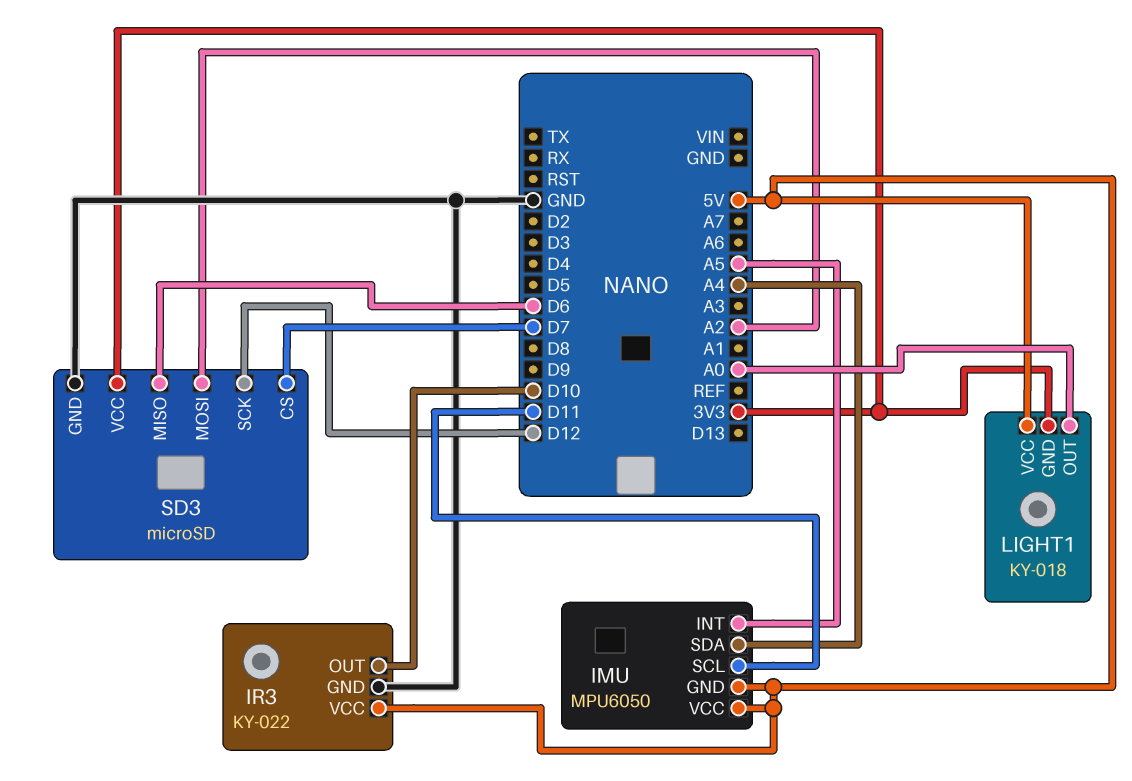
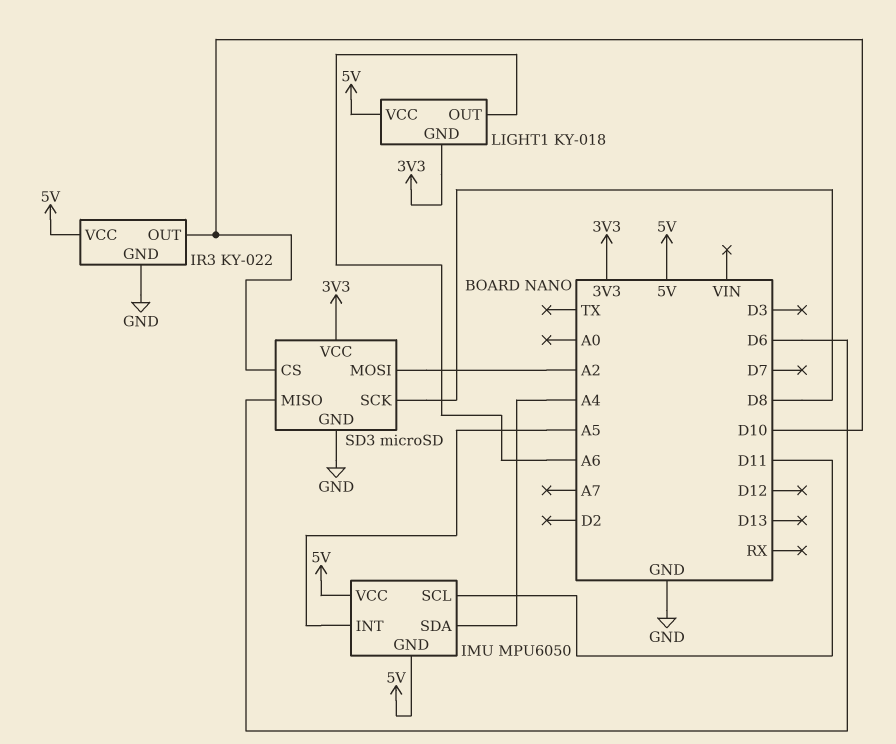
LIGHT1 pin OUT: A0 -> A6
SD3 pin CS: D7 -> D10
SD3 pin SCK: D12 -> D8

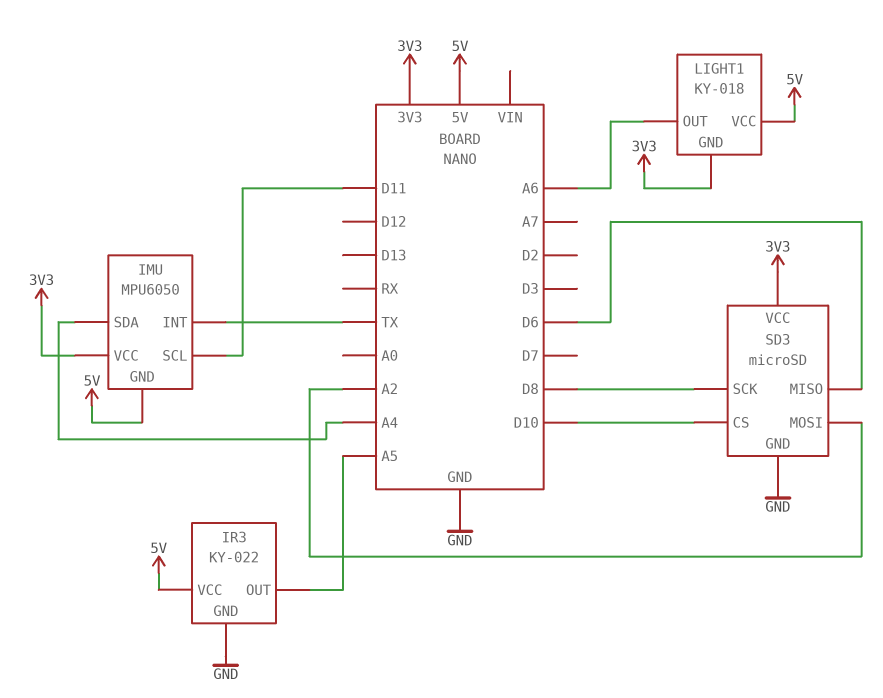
IMU pin INT: A5 -> TX
IMU pin VCC: 5V -> 3V3
IR3 pin OUT: D10 -> A5

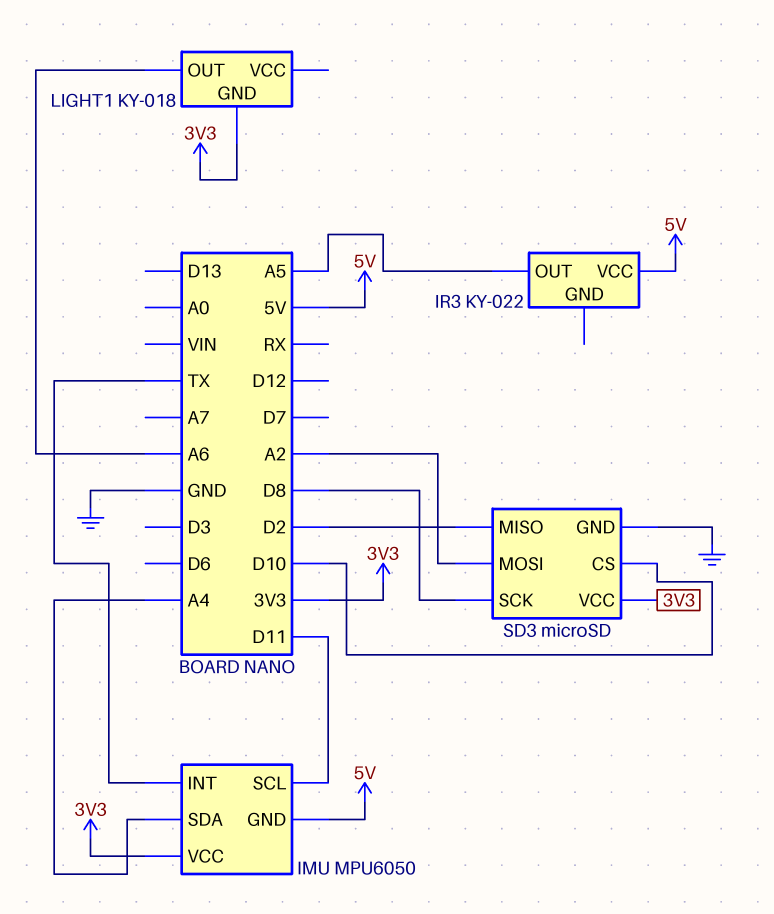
IR3 pin GND: GND -> none
LIGHT1 pin VCC: 5V -> none
SD3 pin MISO: D6 -> D2

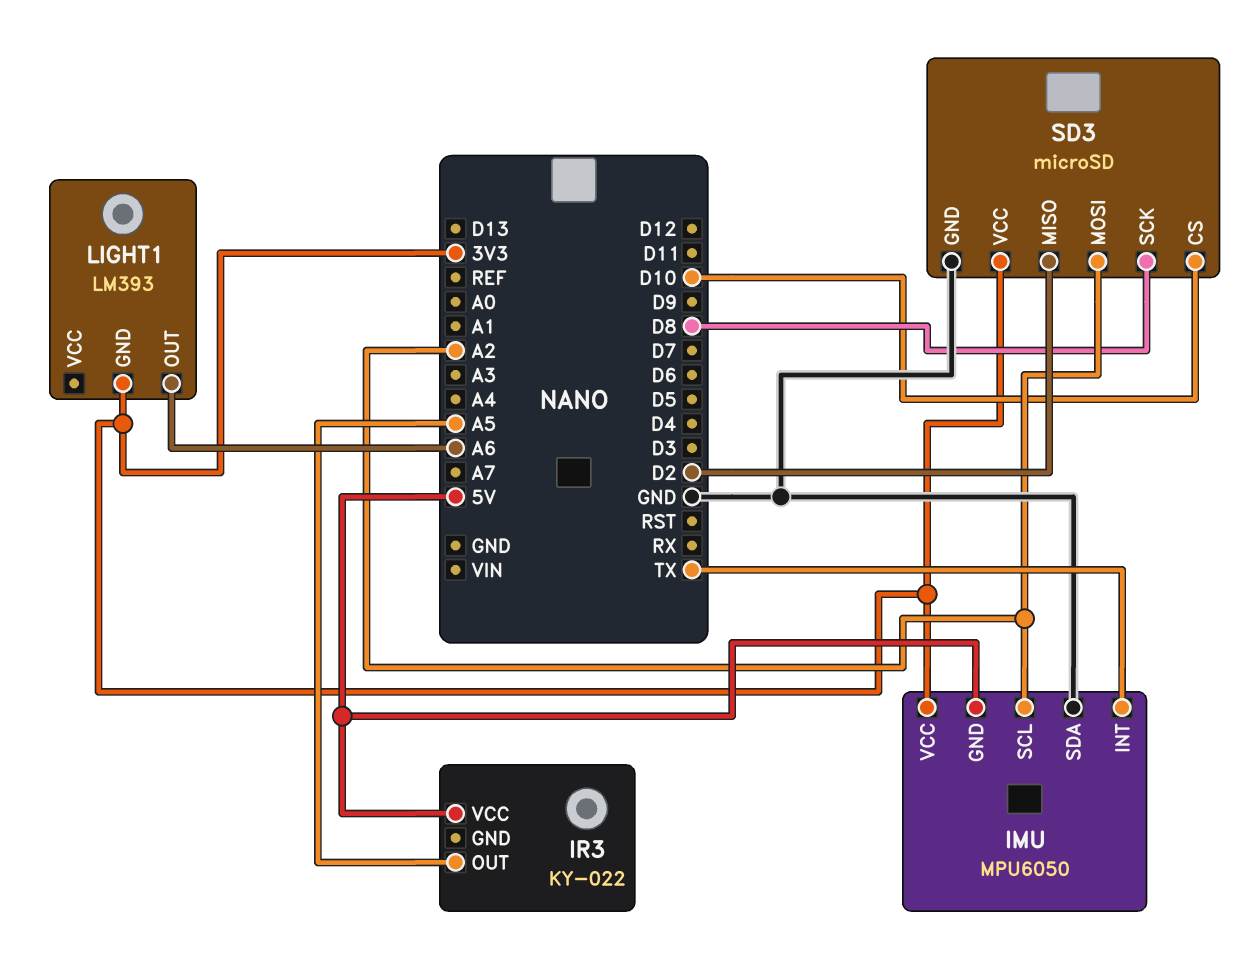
IMU pin SCL: D11 -> A2
IMU pin SDA: A4 -> GND
LIGHT1: KY-018 -> LM393

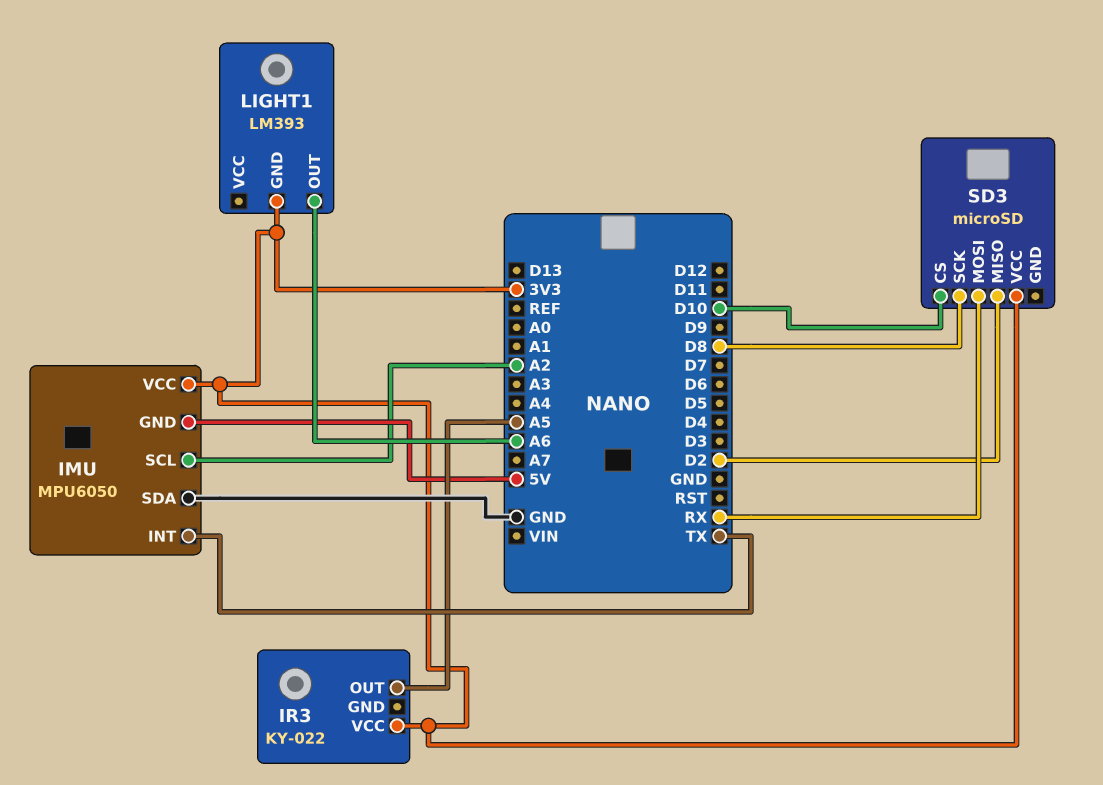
IR3 pin VCC: 5V -> 3V3
SD3 pin GND: GND -> none
SD3 pin MOSI: A2 -> RX

